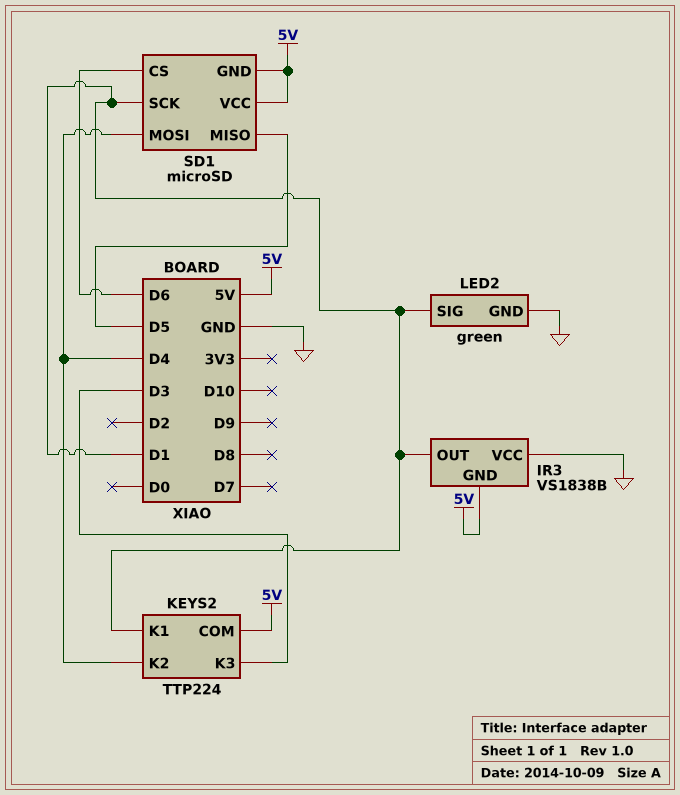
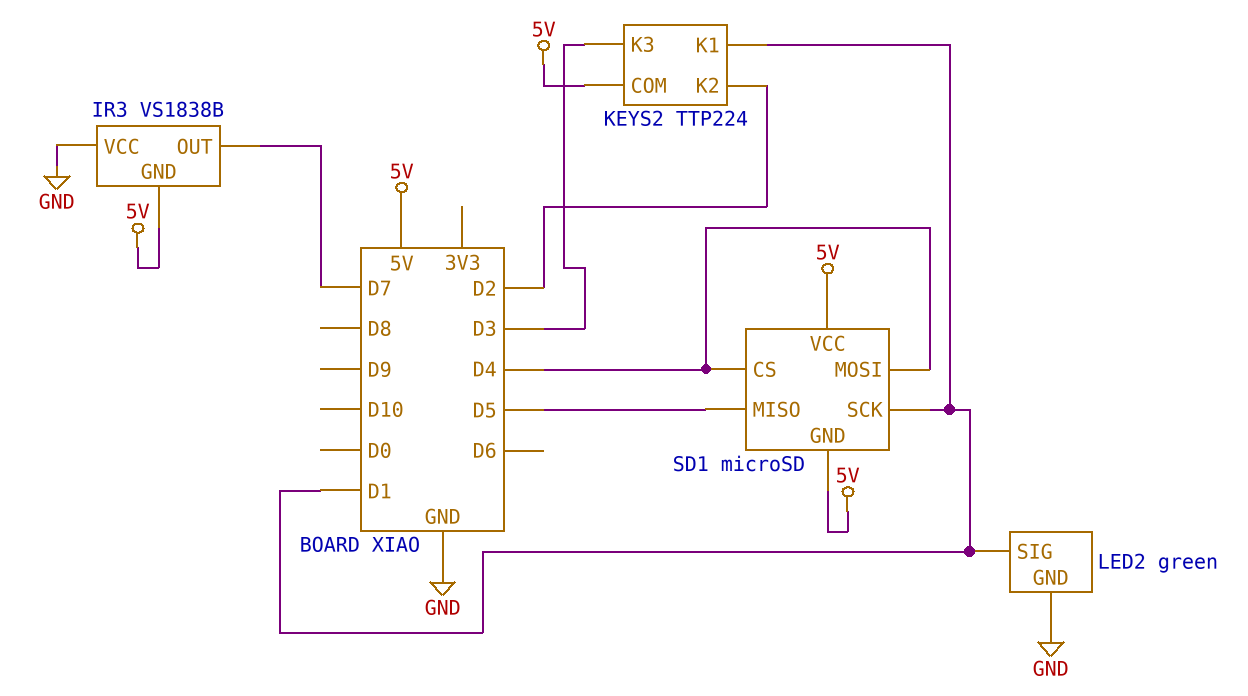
IR3 pin OUT: D1 -> D7
KEYS2 pin K2: D4 -> D2
SD1 pin CS: D6 -> D4

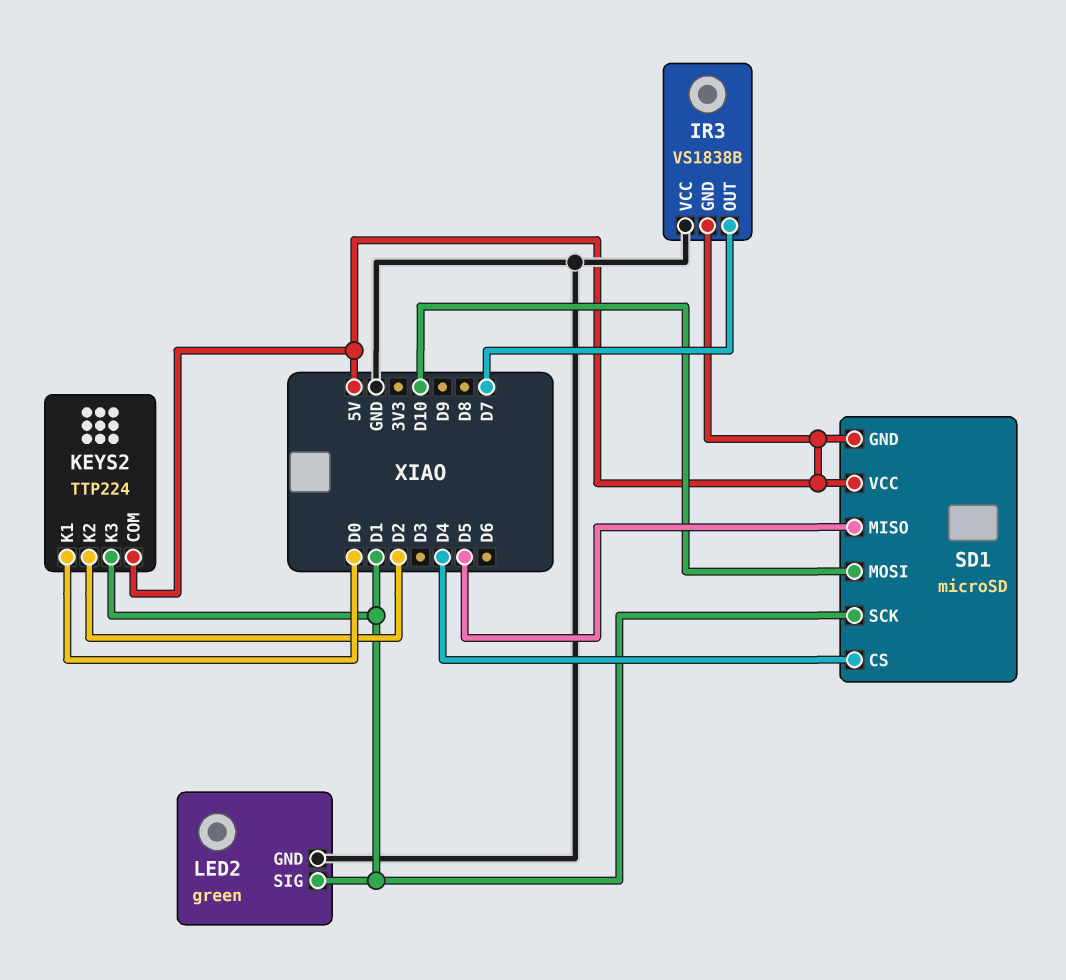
KEYS2 pin K1: D1 -> D0
KEYS2 pin K3: D3 -> D1
SD1 pin MOSI: D4 -> D10

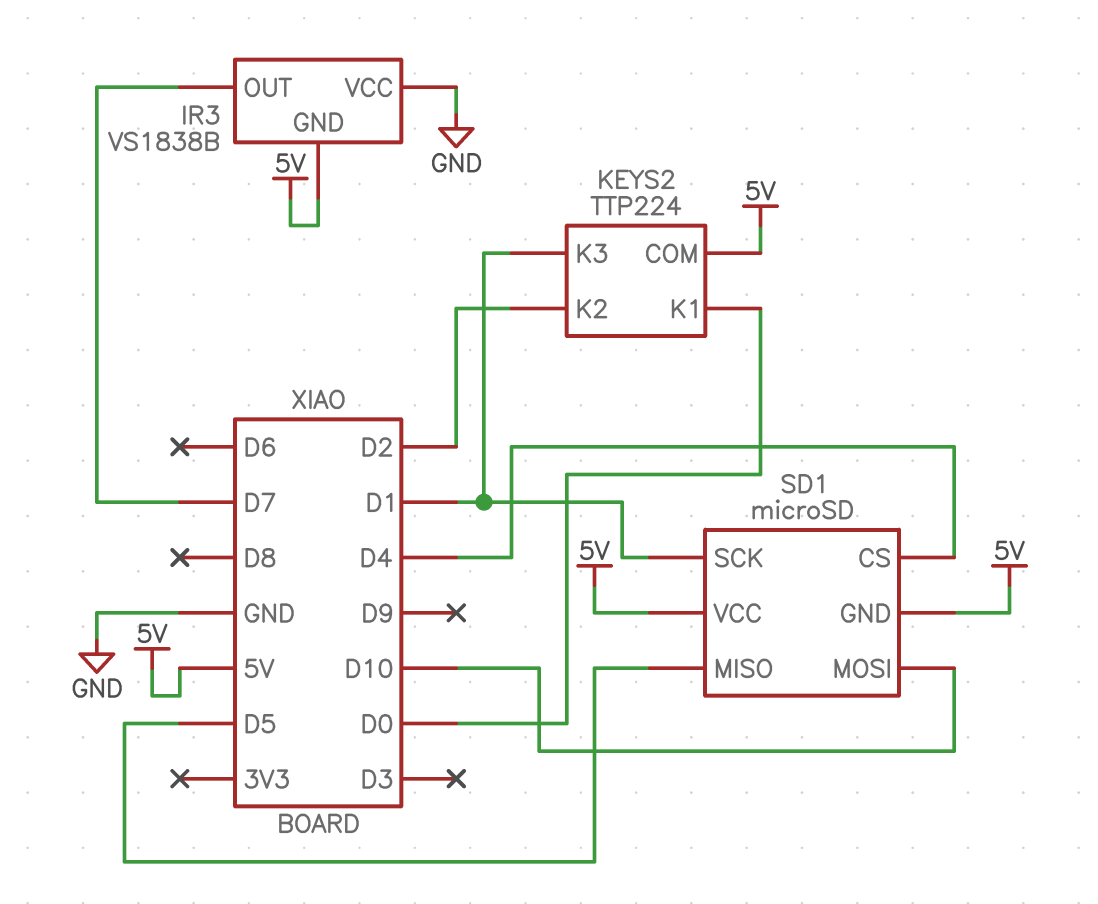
LED2: green -> none
LED2 pin GND: GND -> none
LED2 pin SIG: D1 -> none

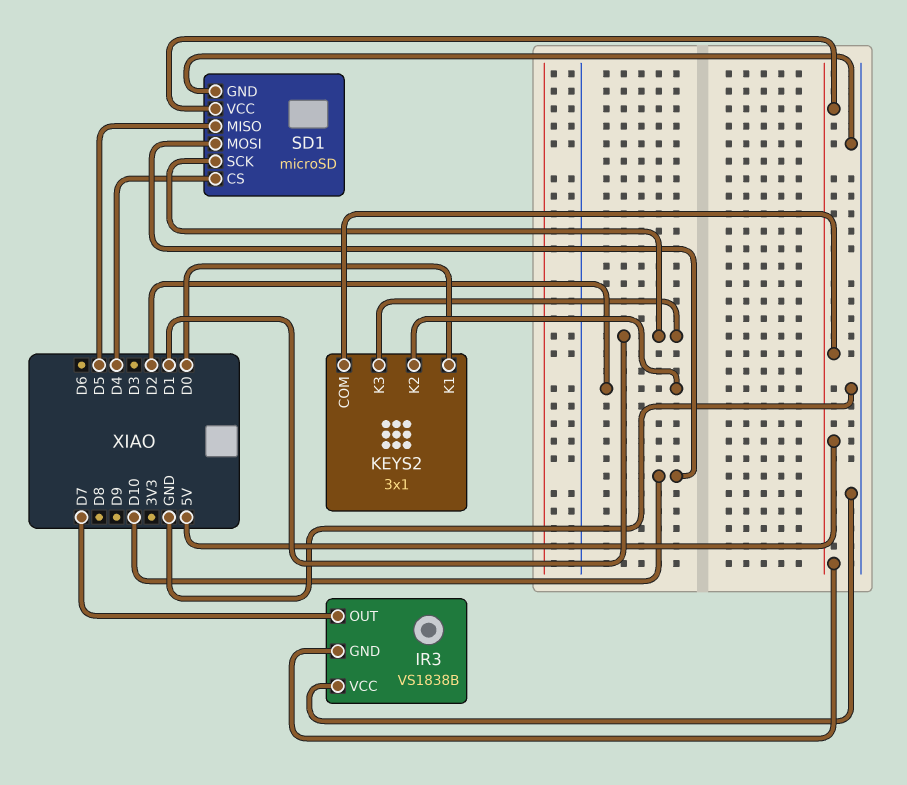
KEYS2: TTP224 -> 3x1
SD1 pin GND: 5V -> GND

